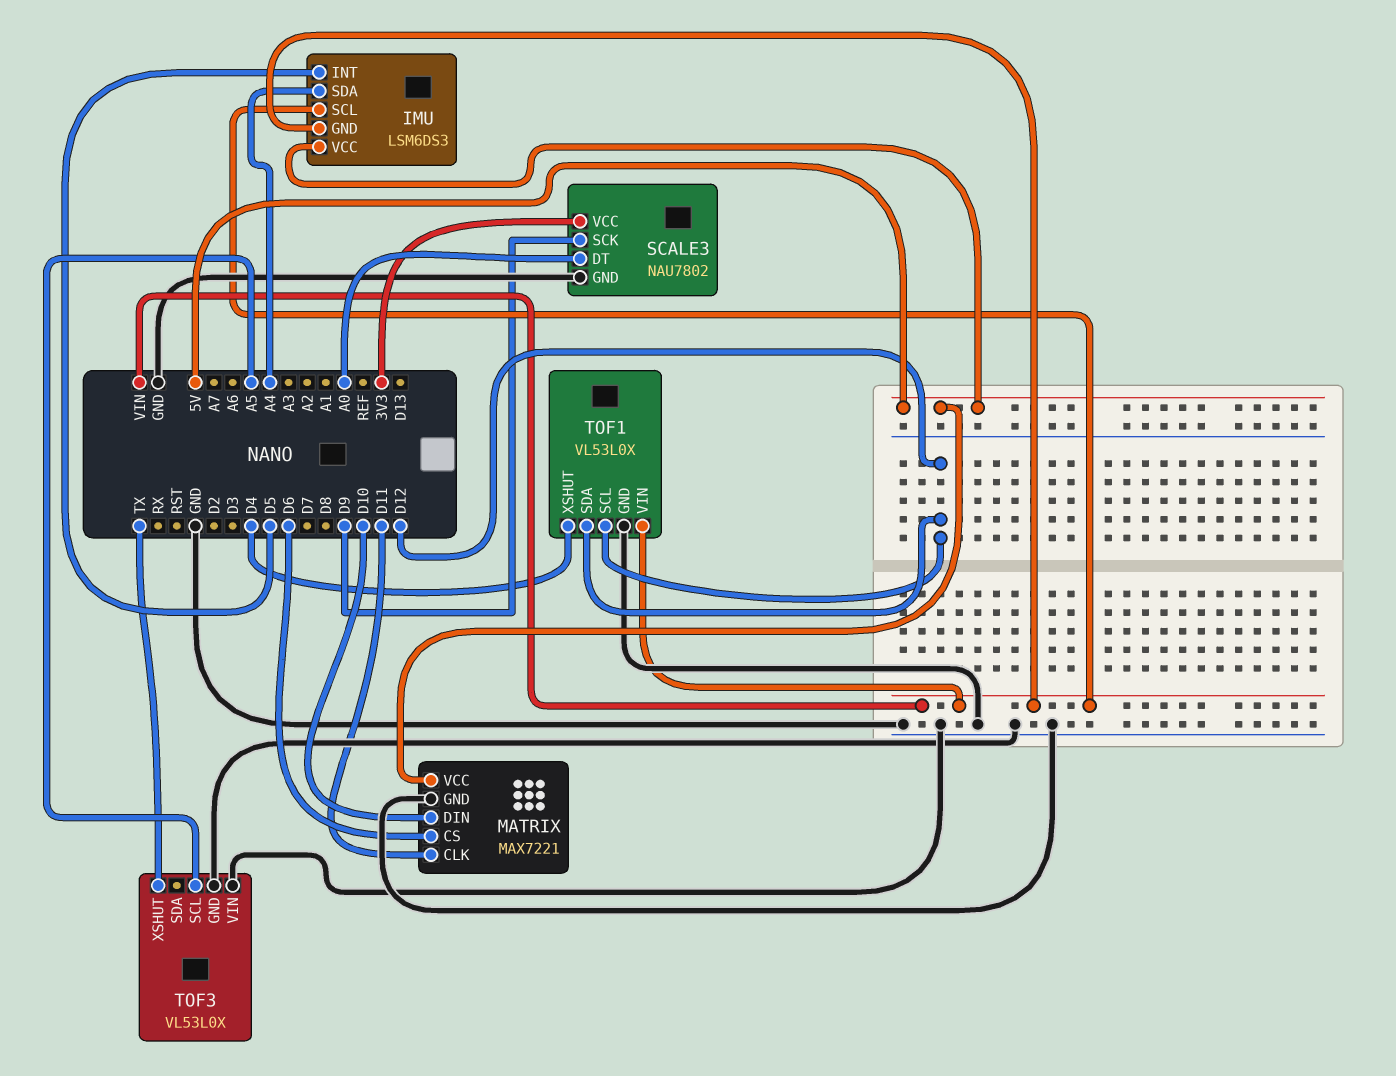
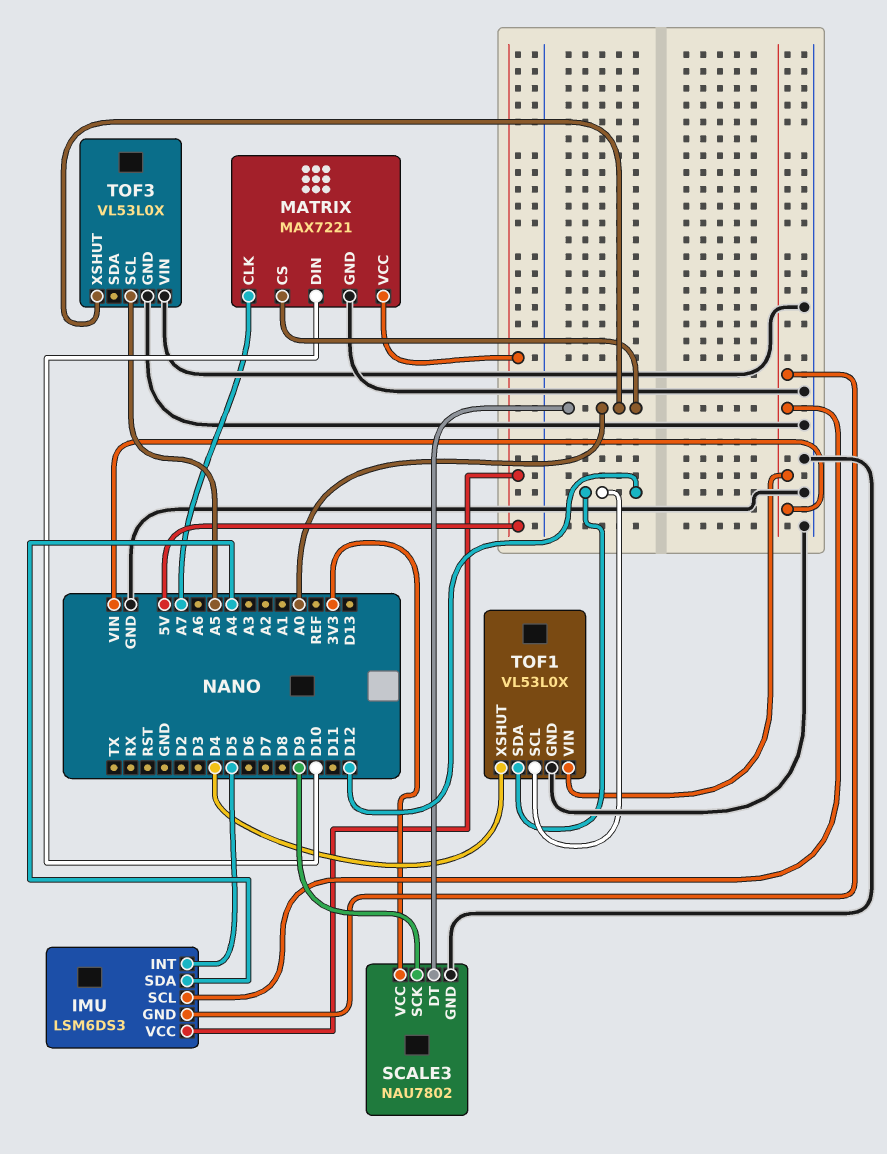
MATRIX pin CLK: D11 -> A7
MATRIX pin CS: D6 -> A0
TOF3 pin XSHUT: TX -> A0

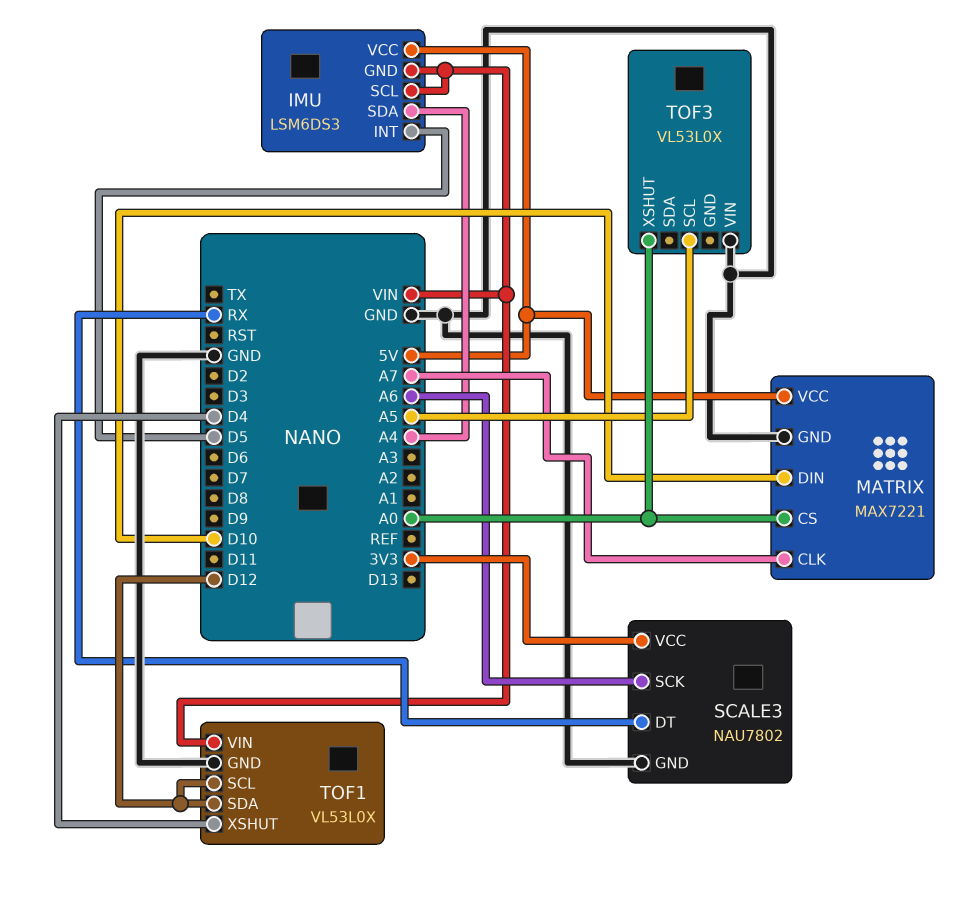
SCALE3 pin DT: A0 -> RX
SCALE3 pin SCK: D9 -> A6
TOF3 pin GND: GND -> none

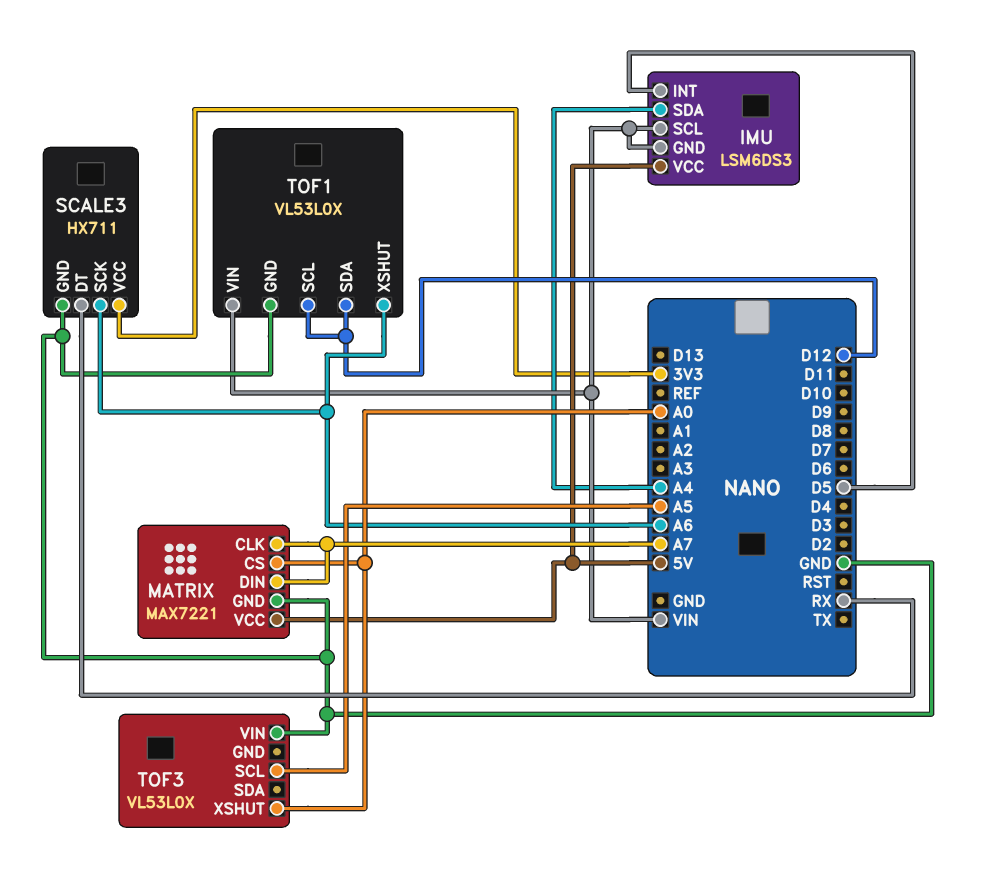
MATRIX pin DIN: D10 -> A7
SCALE3: NAU7802 -> HX711
TOF1 pin XSHUT: D4 -> A6

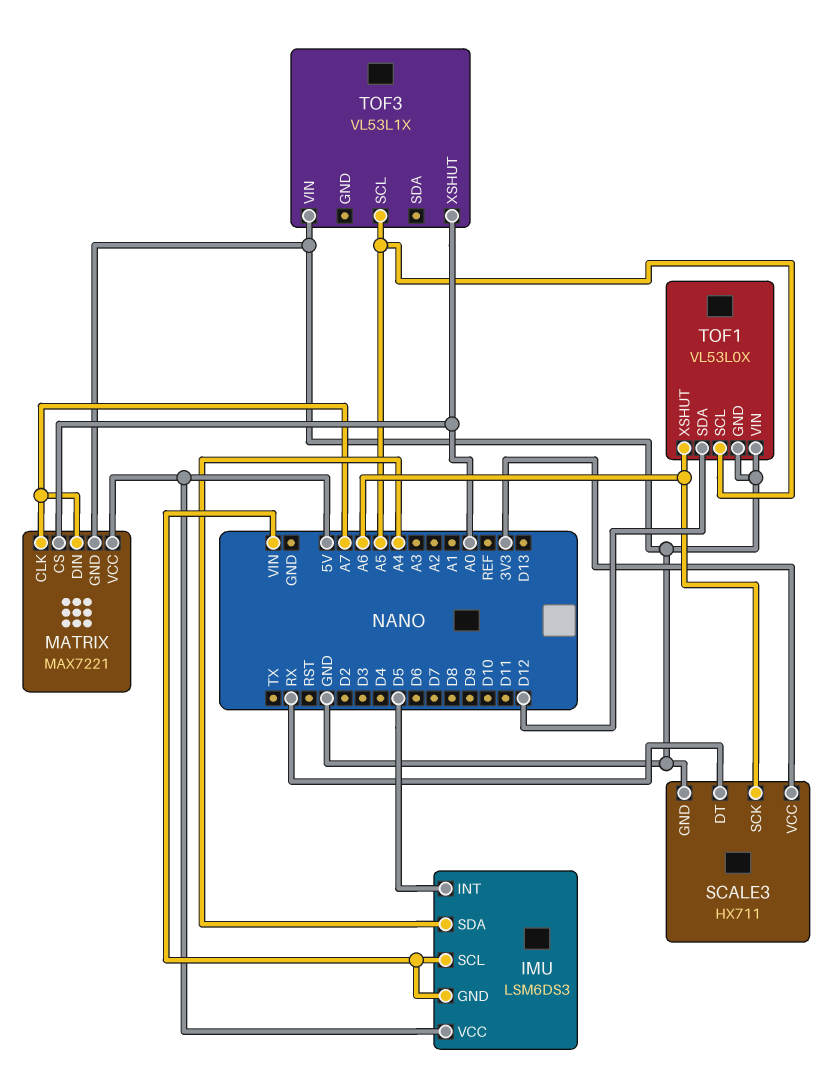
TOF1 pin SCL: D12 -> A5
TOF1 pin VIN: VIN -> GND
TOF3: VL53L0X -> VL53L1X

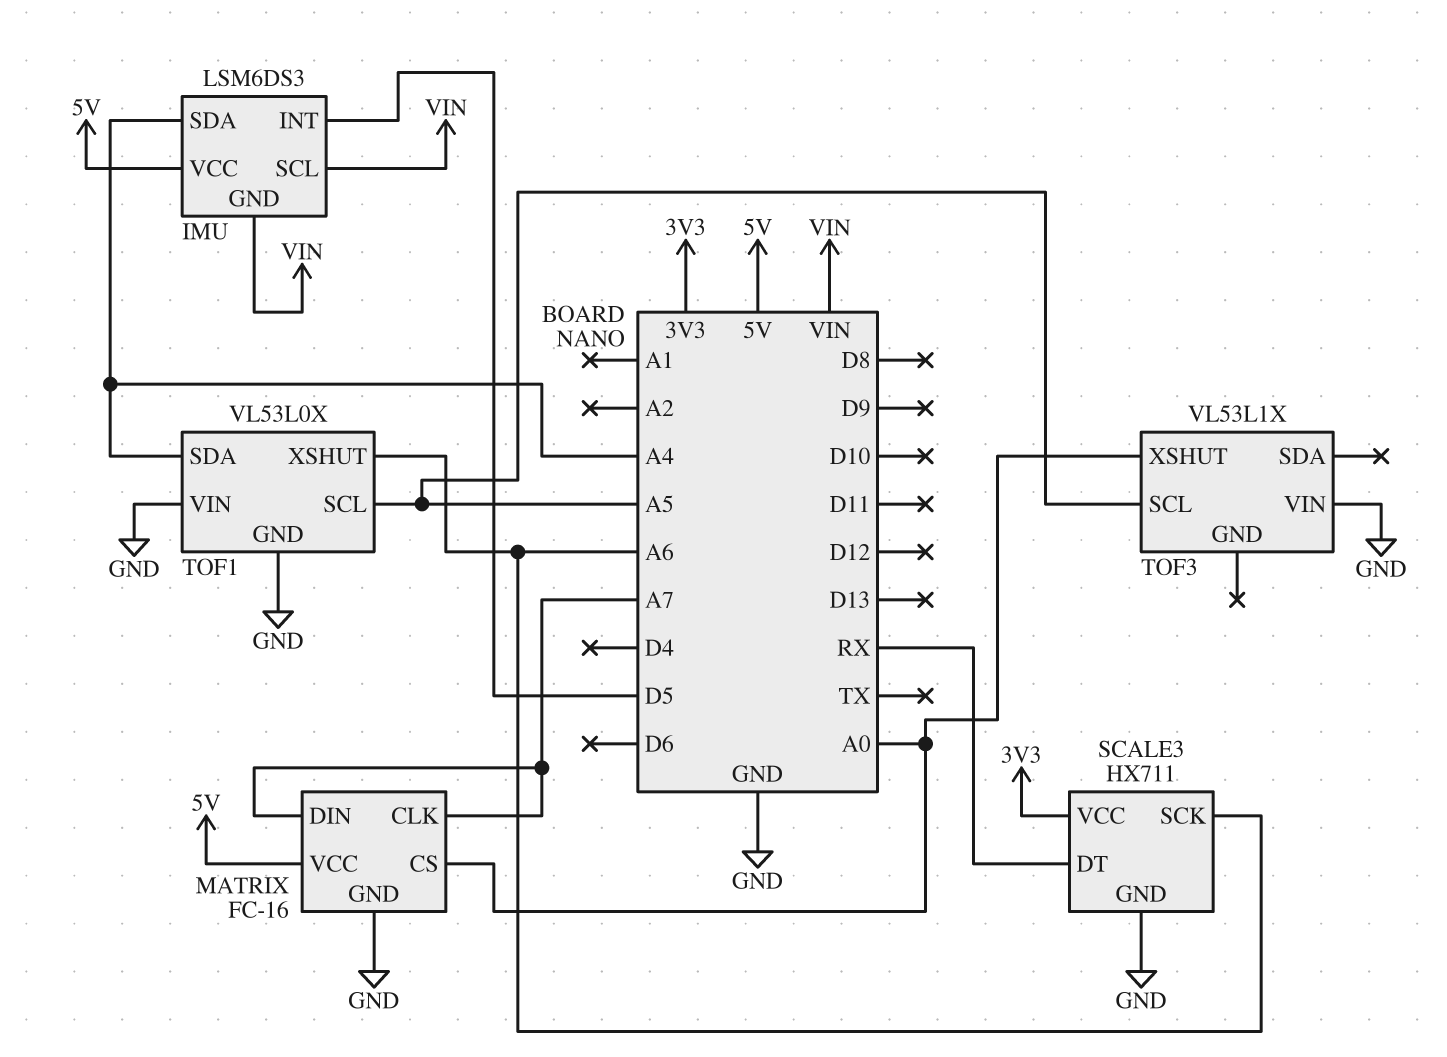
MATRIX: MAX7221 -> FC-16
TOF1 pin SDA: D12 -> A4

